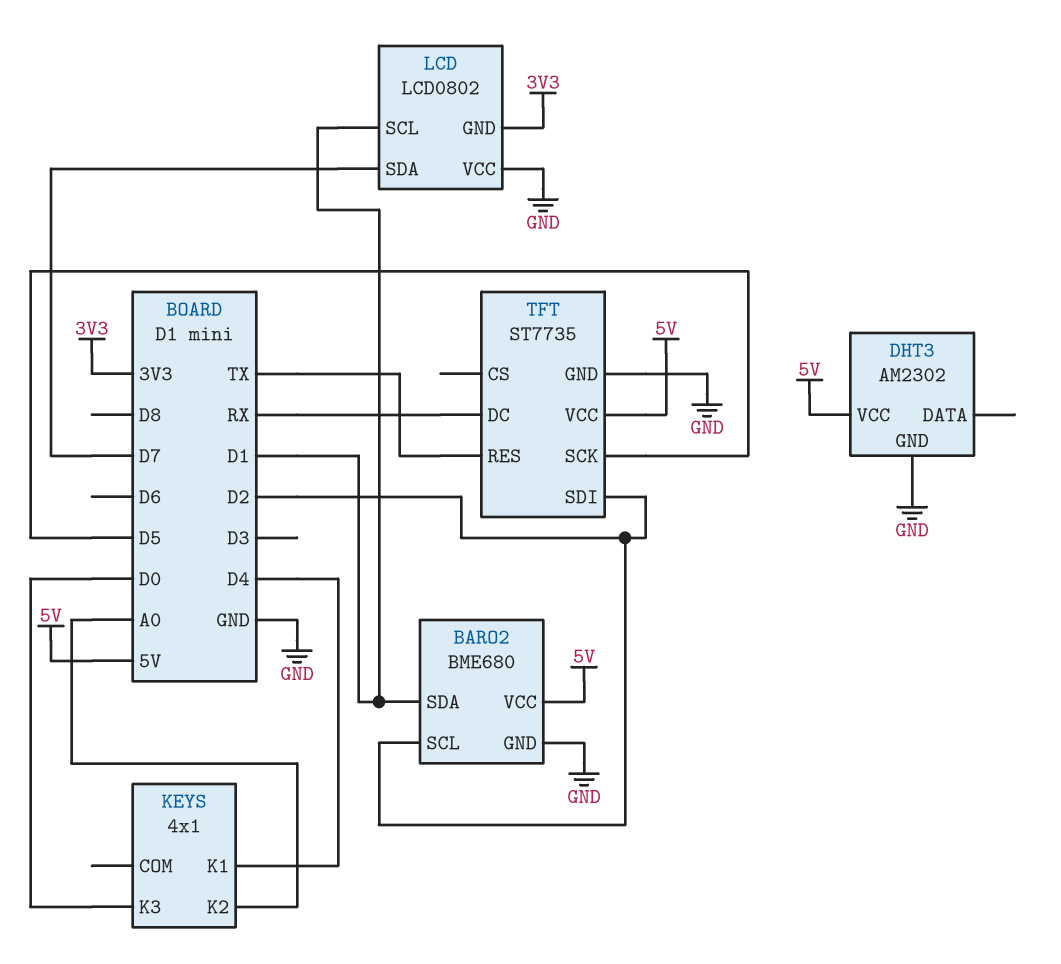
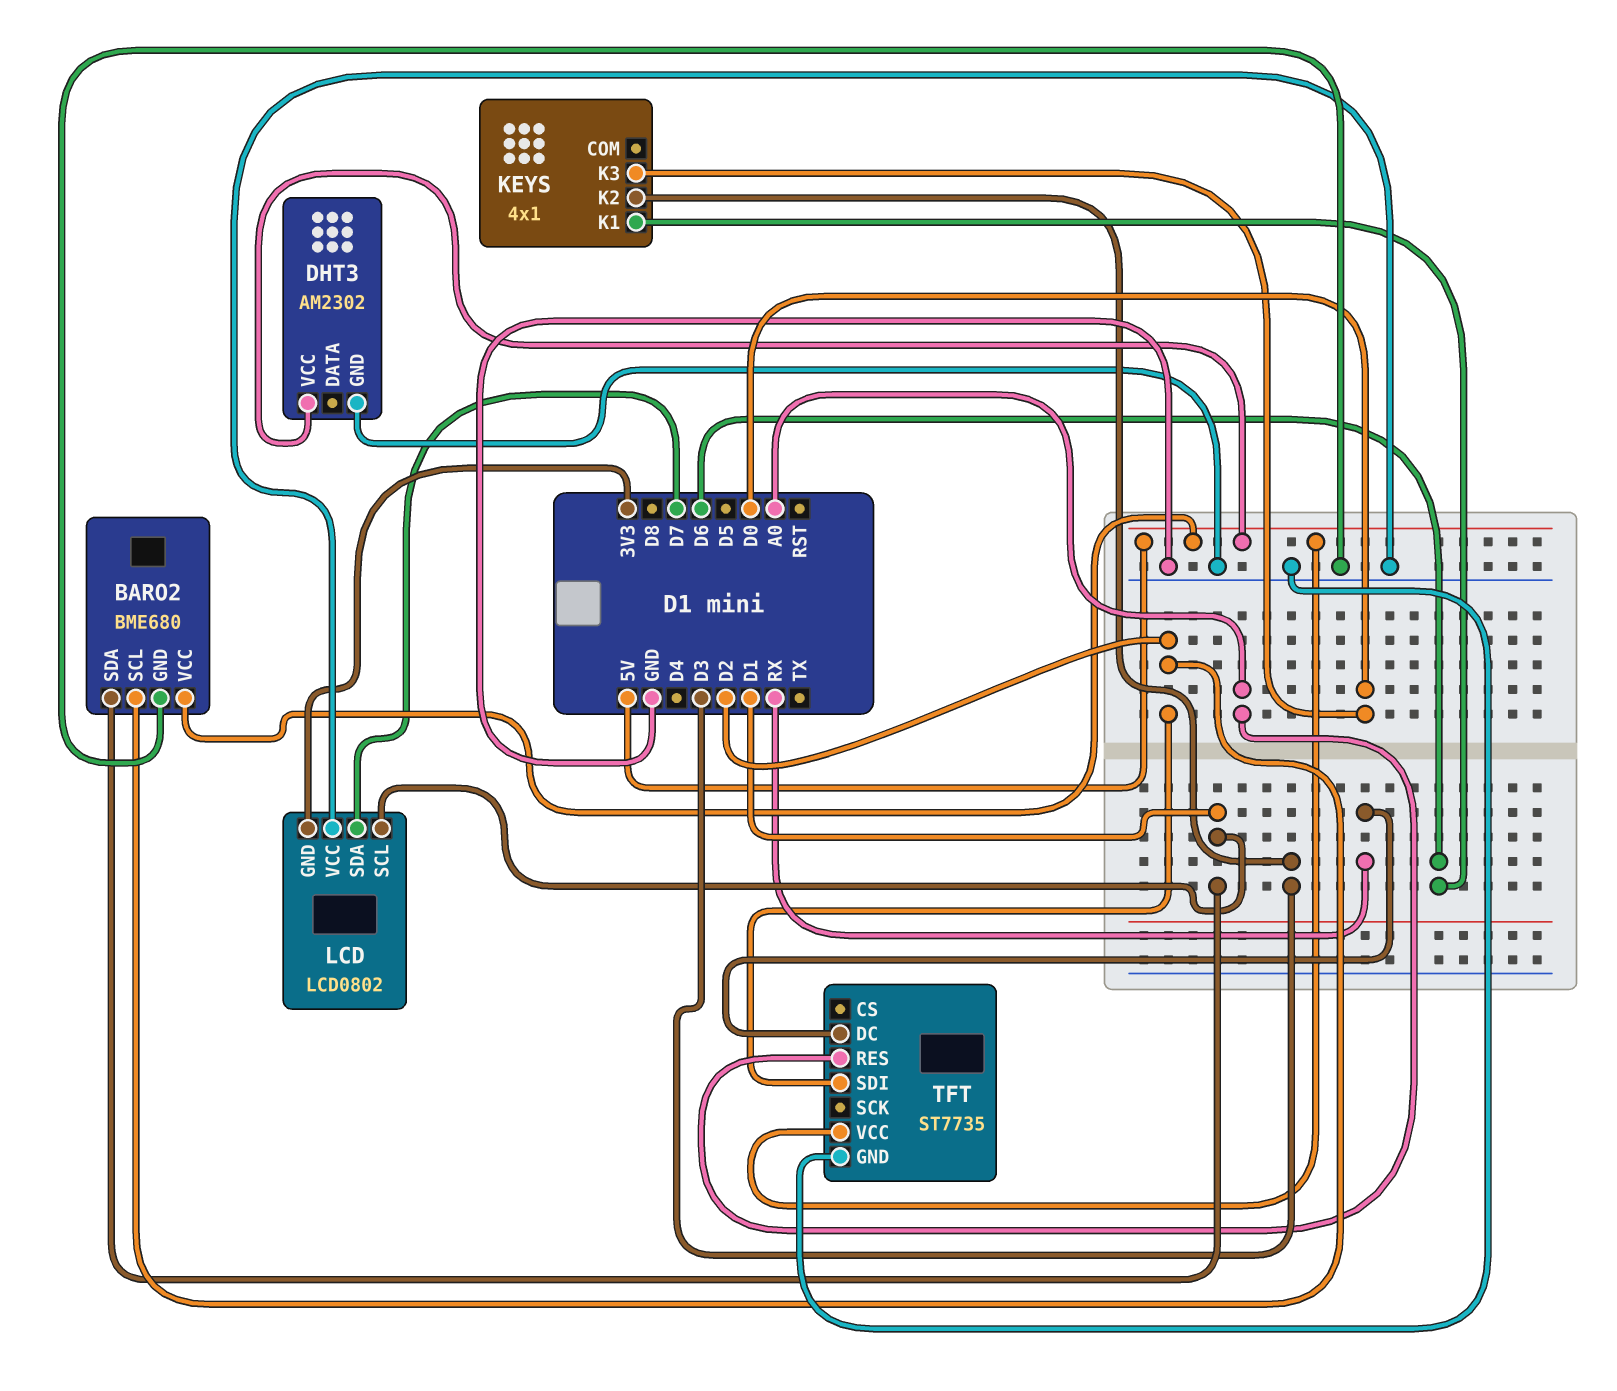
KEYS pin K1: D4 -> D6
KEYS pin K2: A0 -> D3
TFT pin RES: TX -> A0
TFT pin SCK: D5 -> none

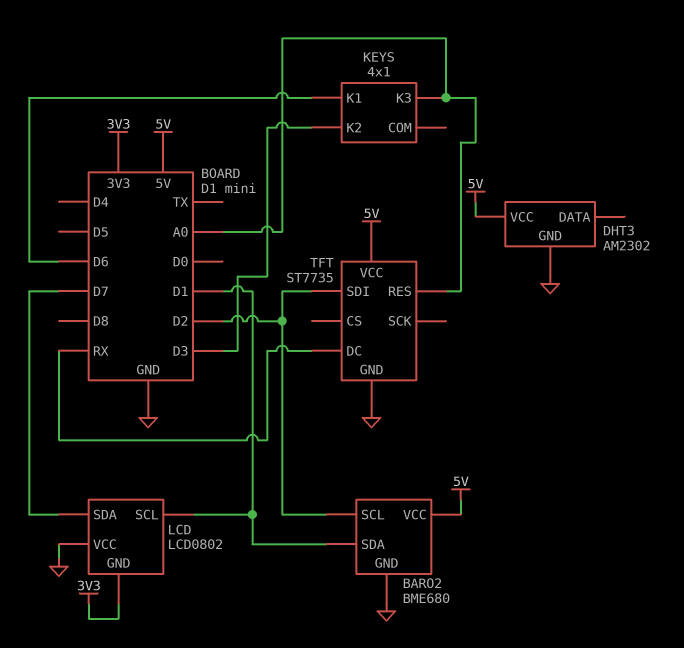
KEYS pin K3: D0 -> A0

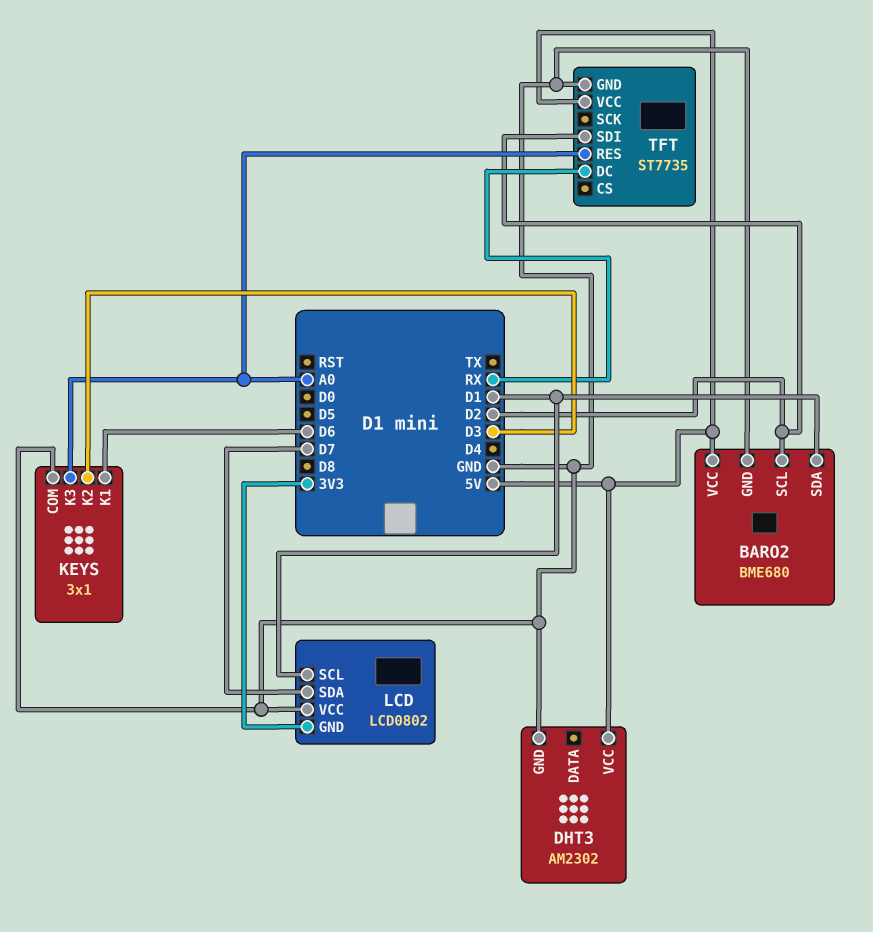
KEYS: 4x1 -> 3x1
KEYS pin COM: none -> GND

